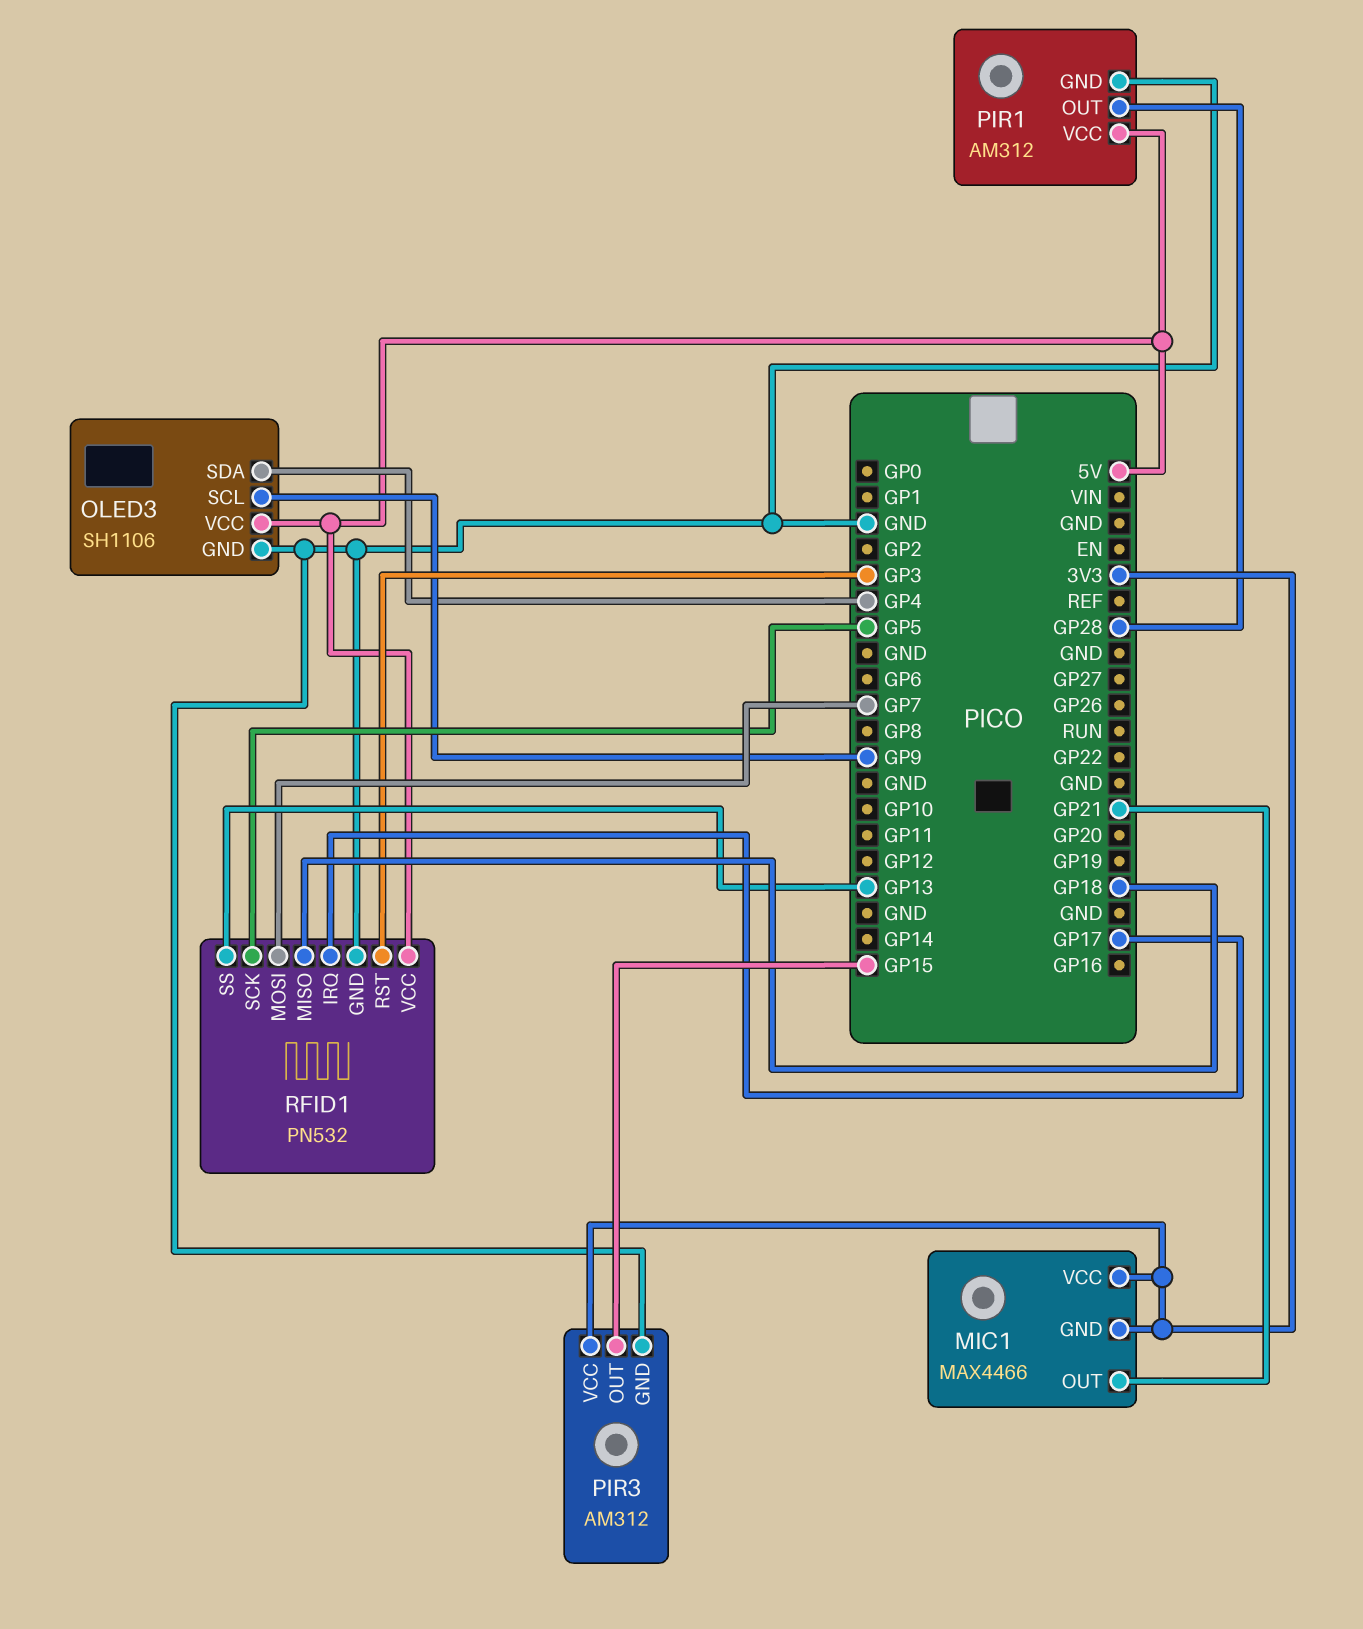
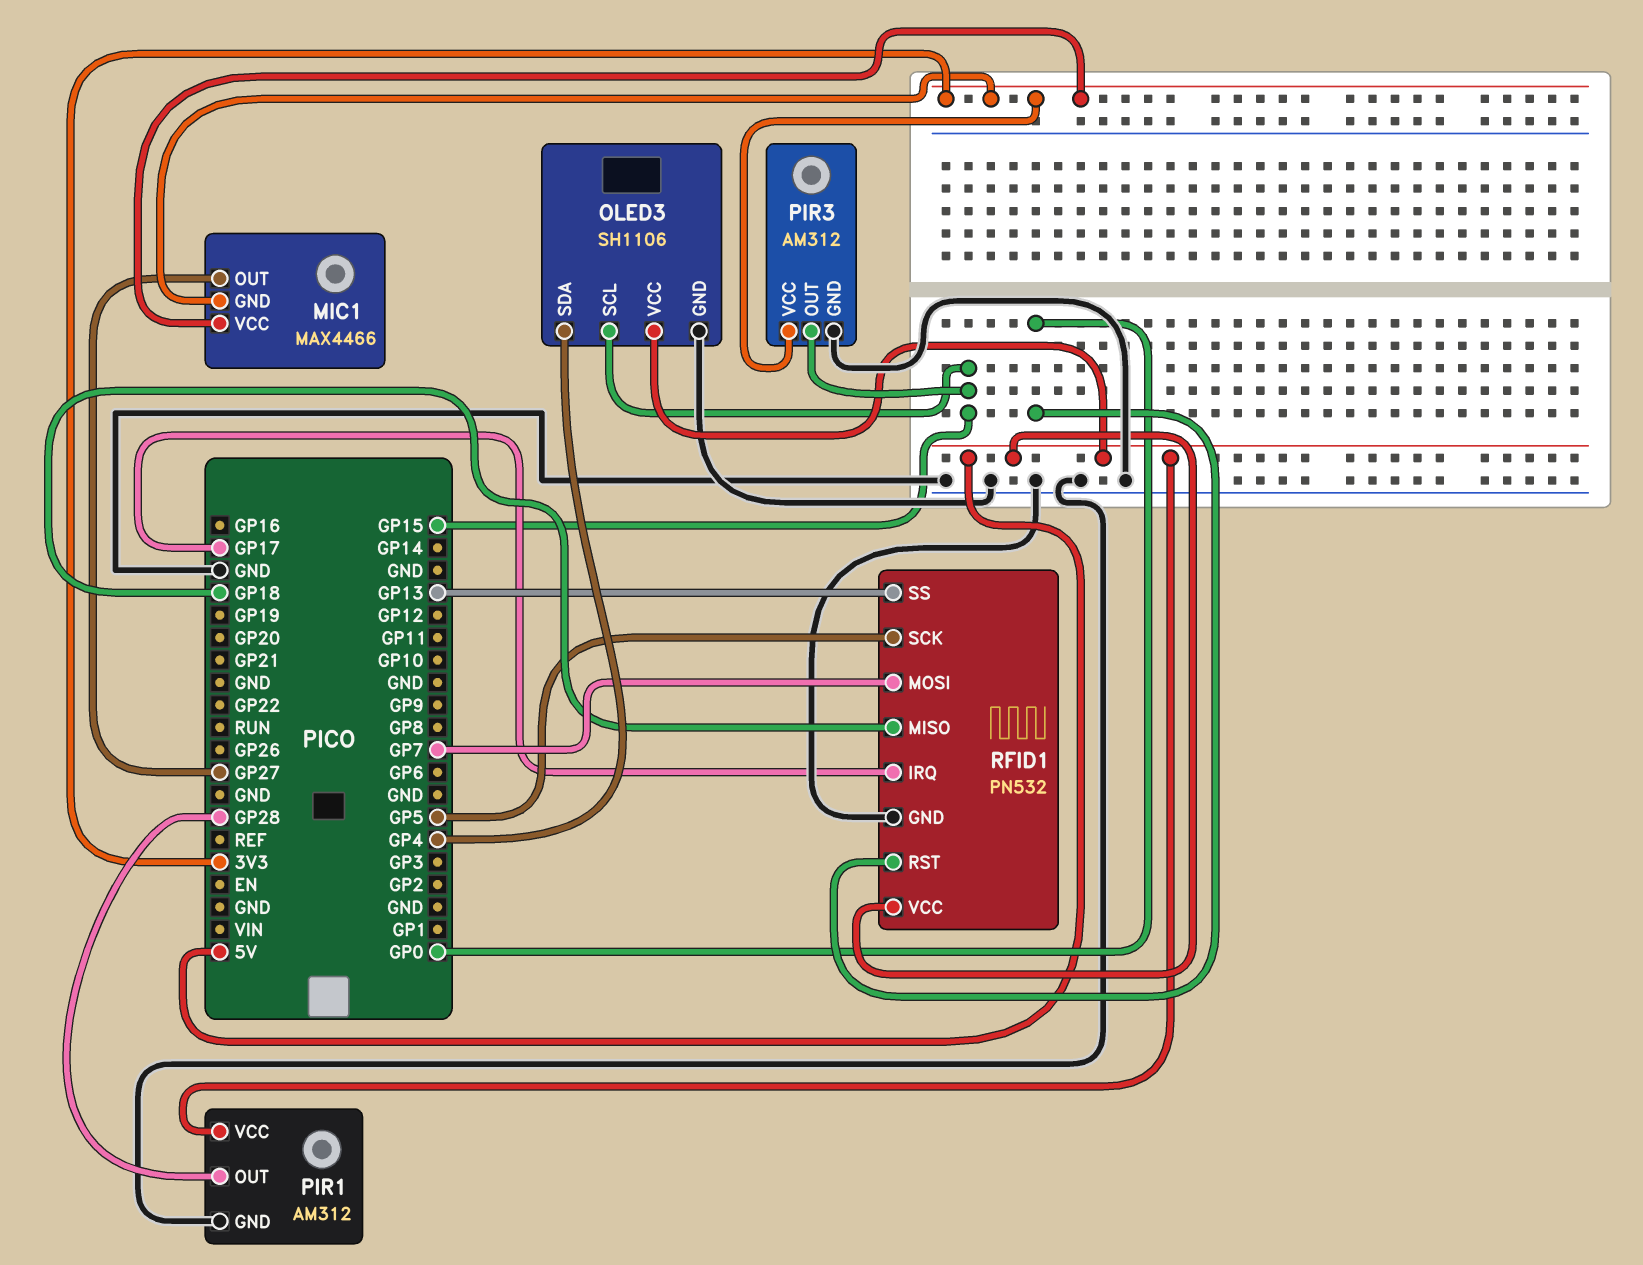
MIC1 pin OUT: GP21 -> GP27
OLED3 pin SCL: GP9 -> GP15
RFID1 pin RST: GP3 -> GP0

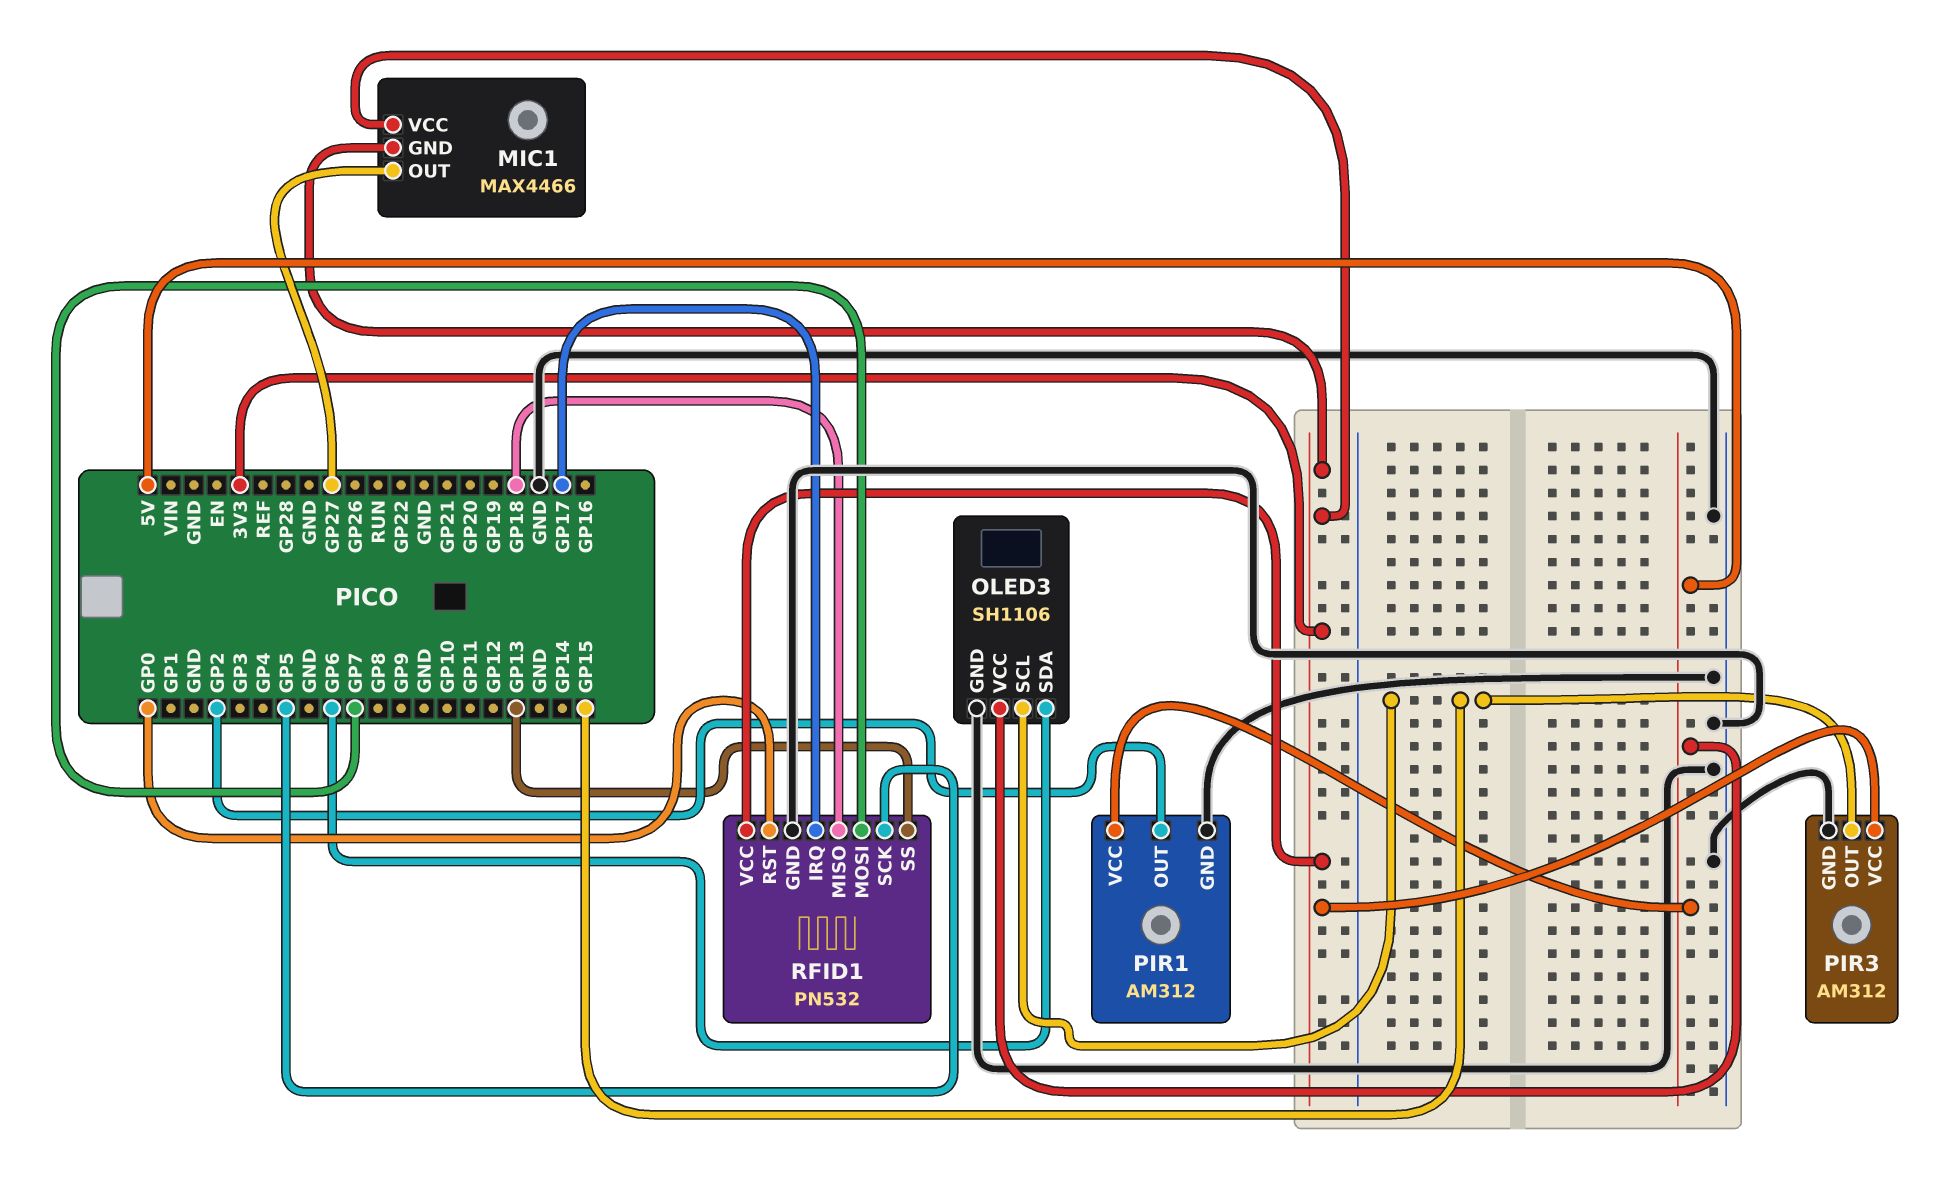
OLED3 pin SDA: GP4 -> GP6
PIR1 pin OUT: GP28 -> GP2
RFID1 pin VCC: 5V -> 3V3

